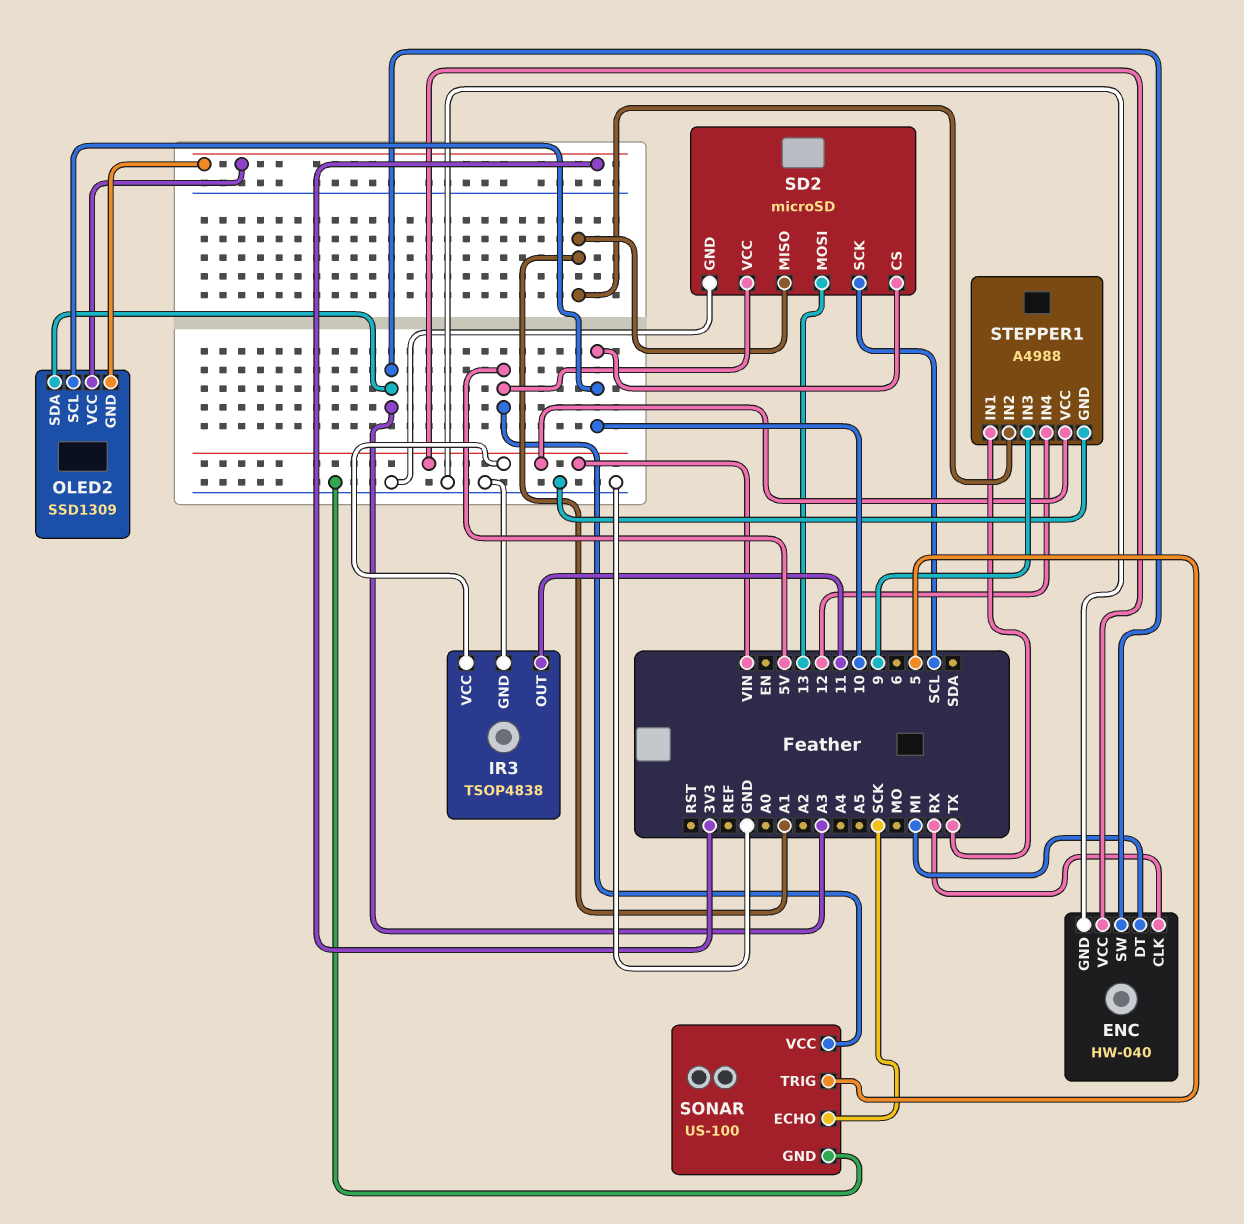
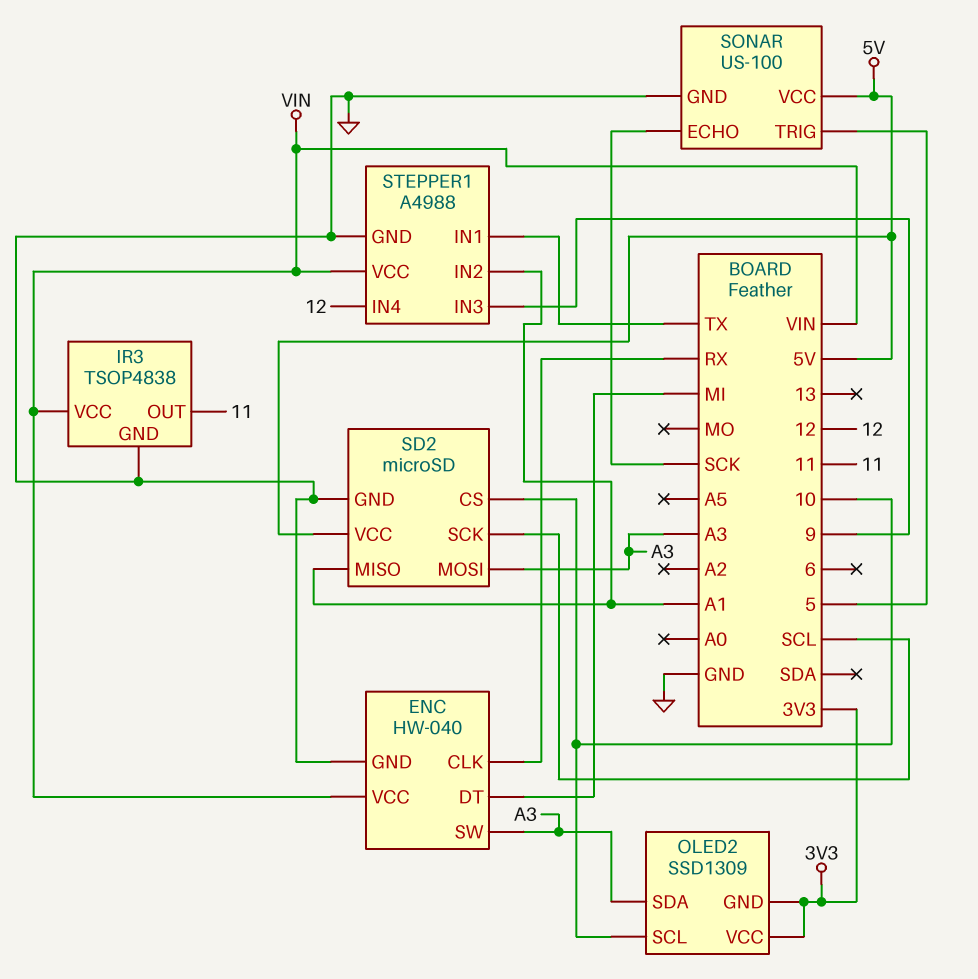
SD2 pin MOSI: 13 -> A3

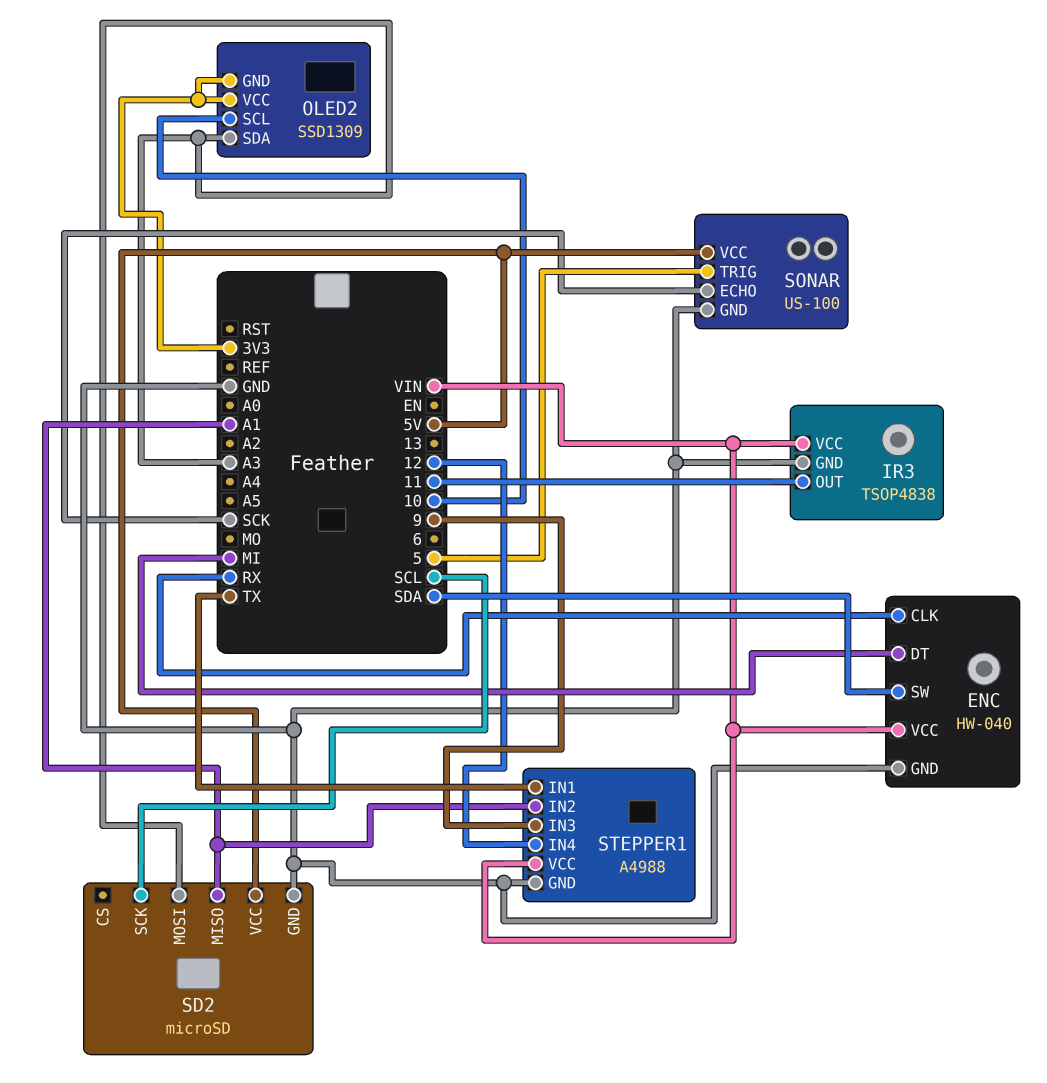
ENC pin SW: A3 -> SDA
SD2 pin CS: 10 -> none

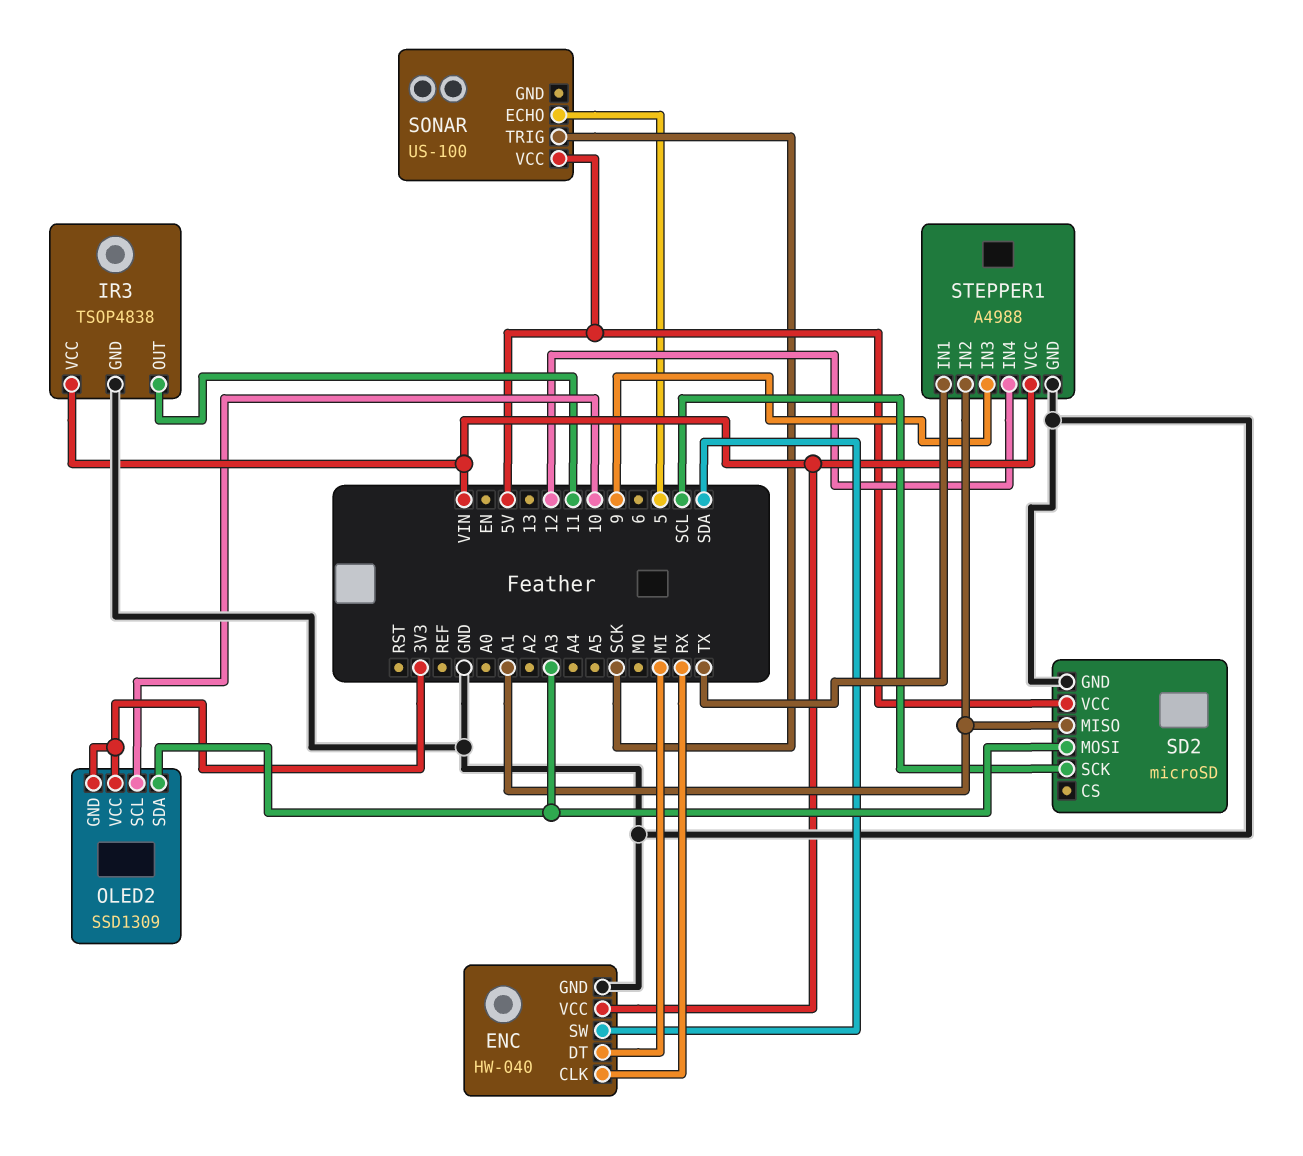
SONAR pin ECHO: SCK -> 5
SONAR pin GND: GND -> none
SONAR pin TRIG: 5 -> SCK

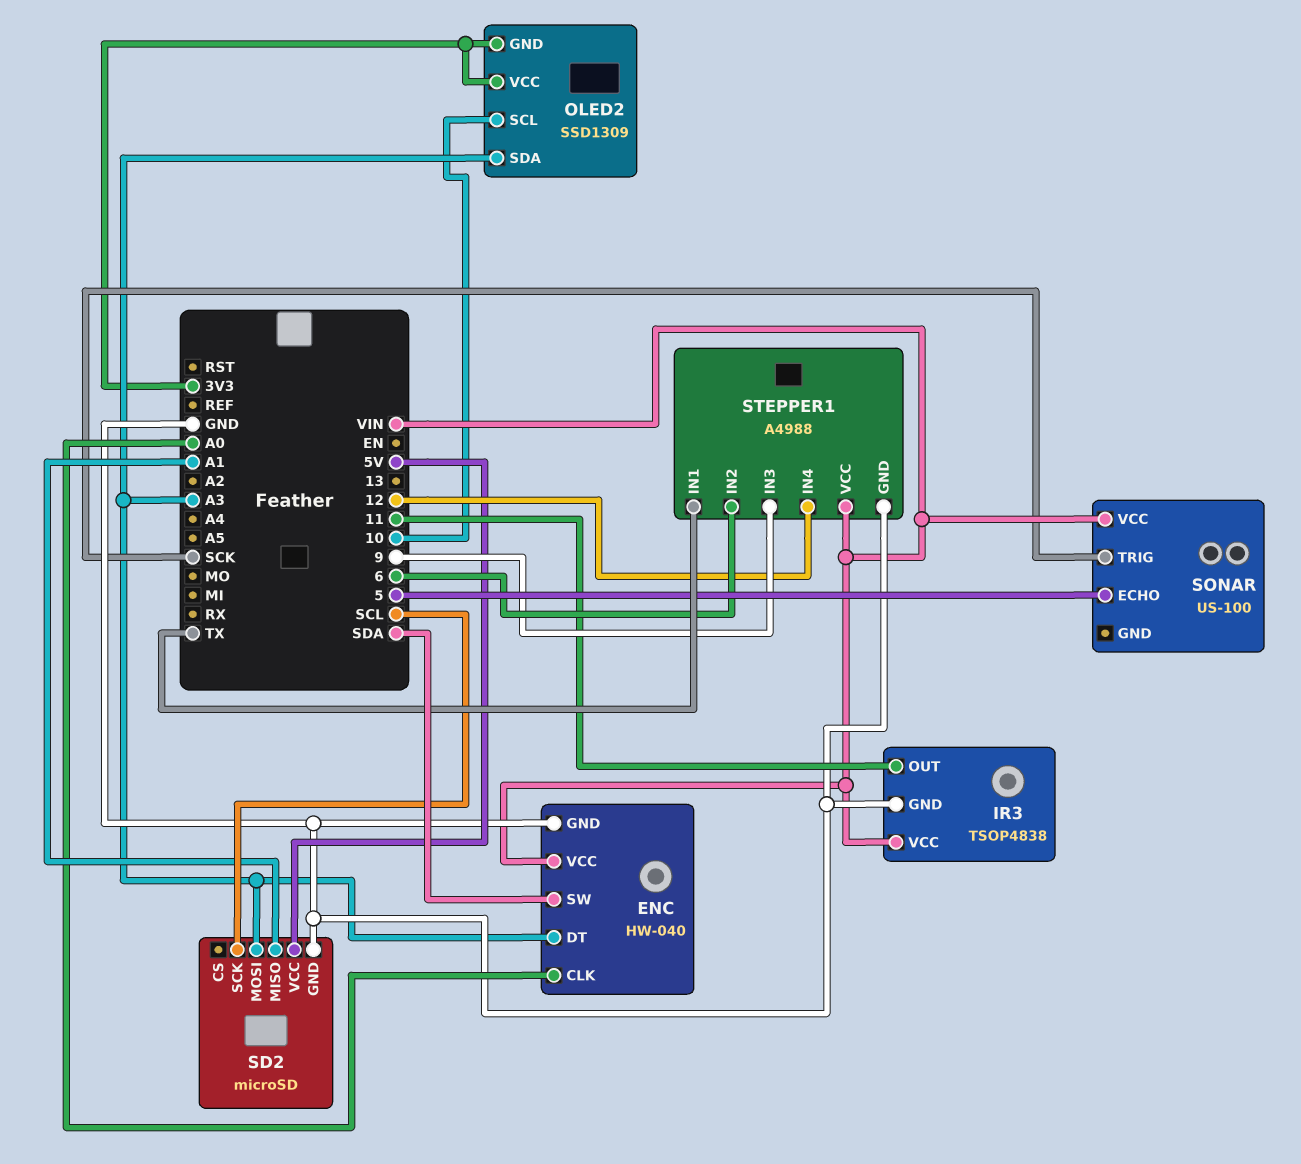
ENC pin CLK: RX -> A0
ENC pin DT: MI -> A3
SONAR pin VCC: 5V -> VIN
STEPPER1 pin IN2: A1 -> 6

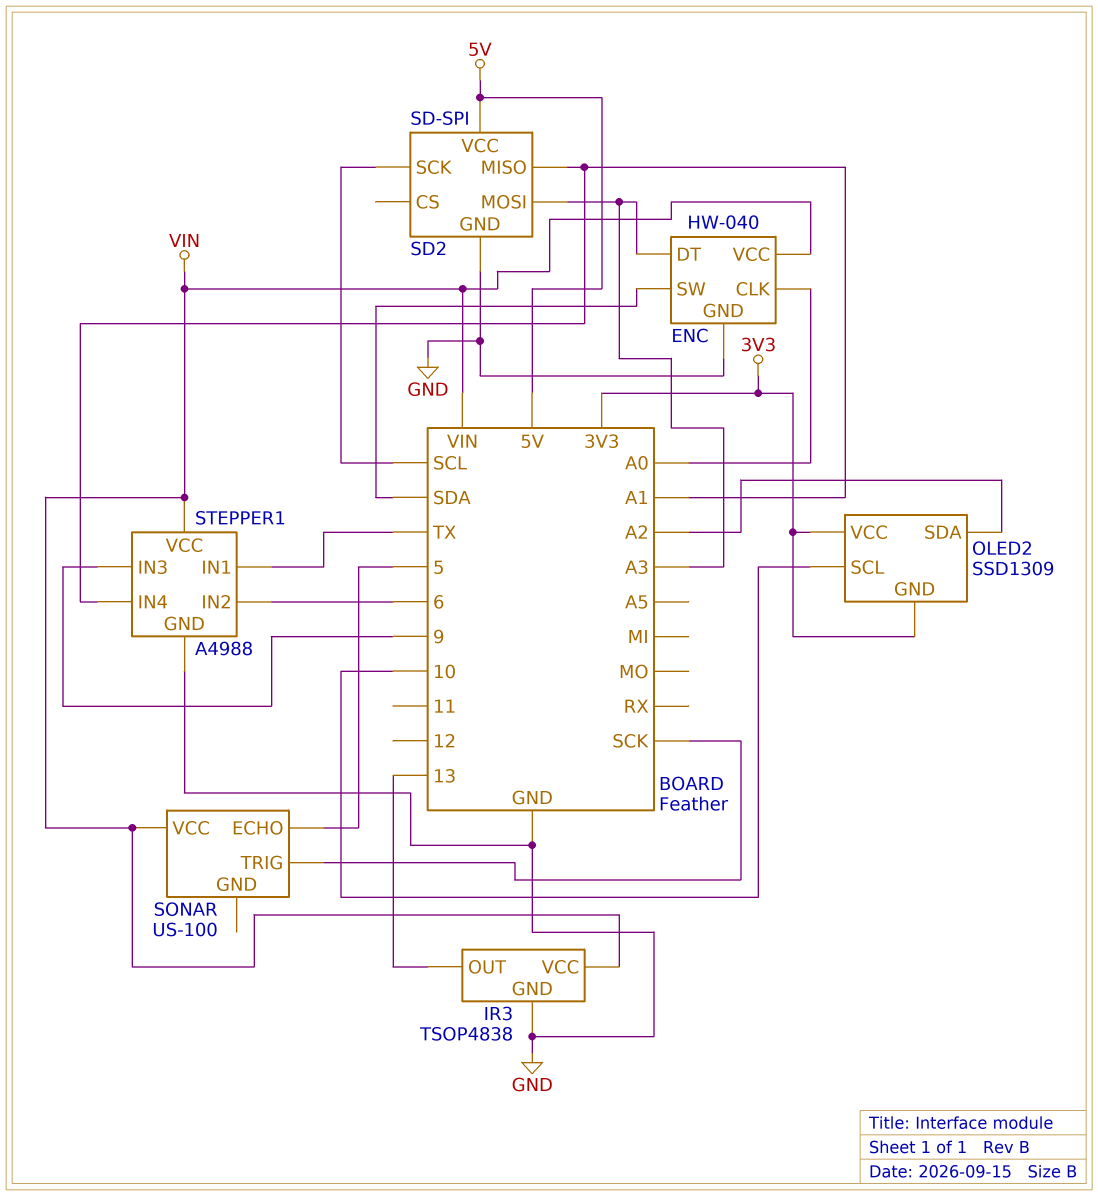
IR3 pin OUT: 11 -> 13
OLED2 pin SDA: A3 -> A2
SD2: microSD -> SD-SPI
STEPPER1 pin IN4: 12 -> A1

